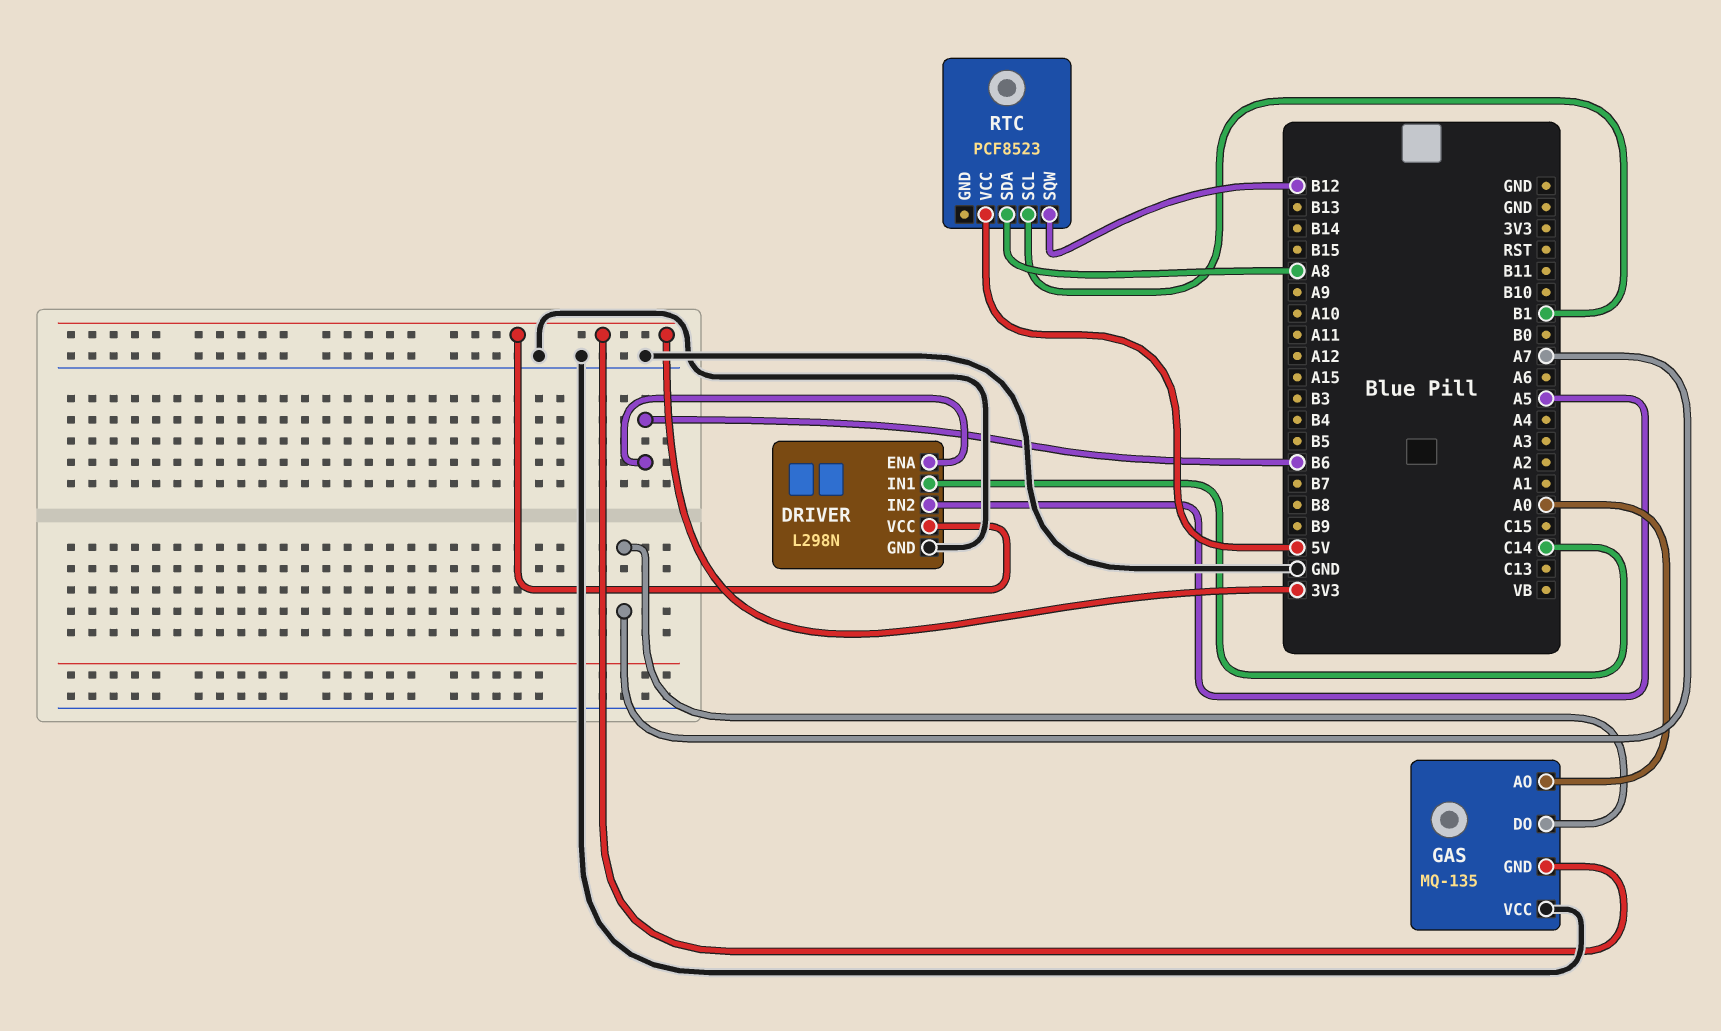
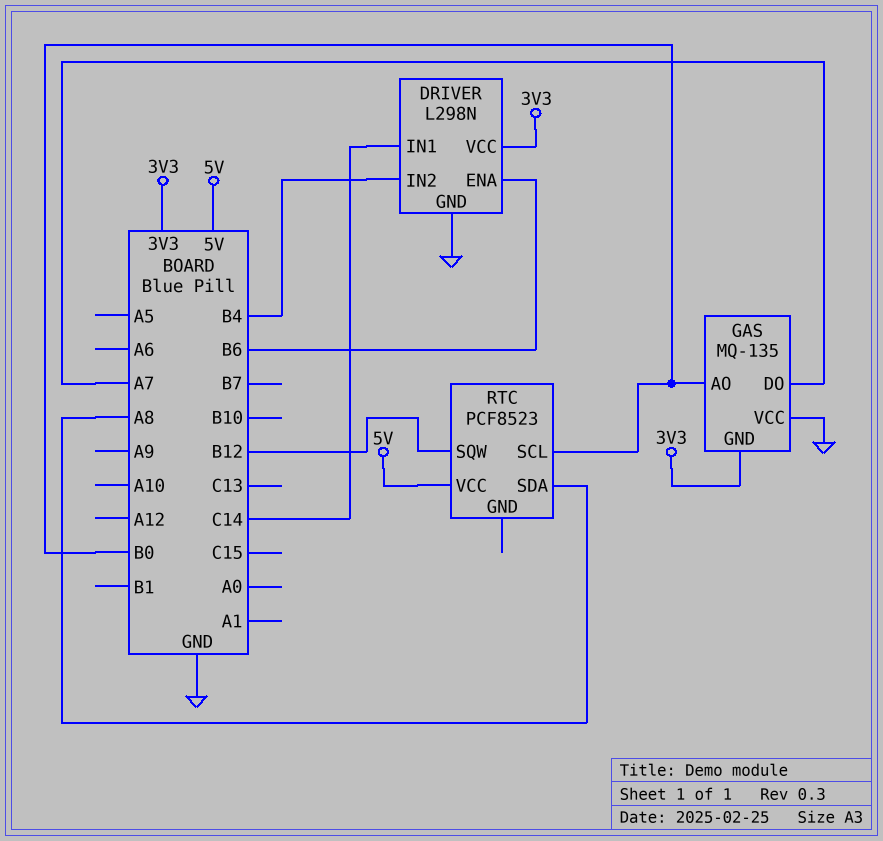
DRIVER pin IN2: A5 -> B4
GAS pin AO: A0 -> B0
RTC pin SCL: B1 -> B0

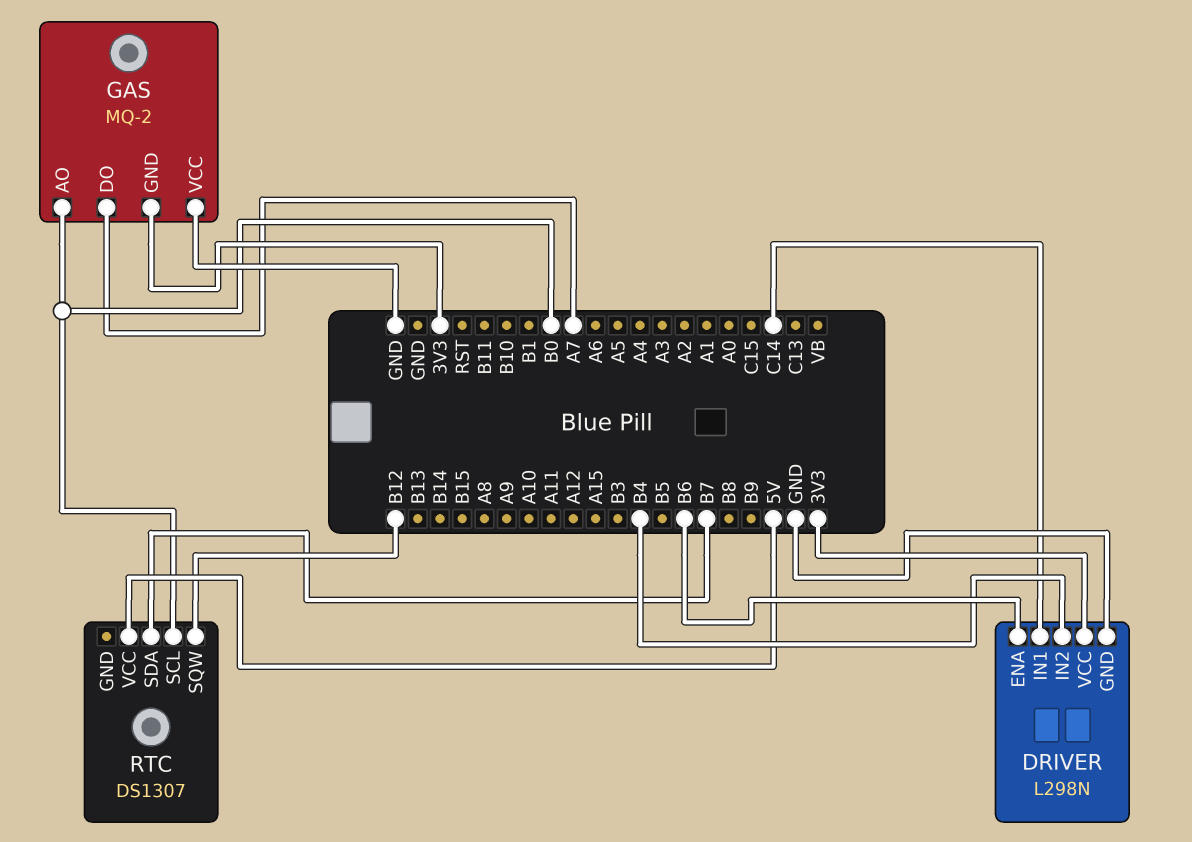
GAS: MQ-135 -> MQ-2
RTC: PCF8523 -> DS1307
RTC pin SDA: A8 -> B7

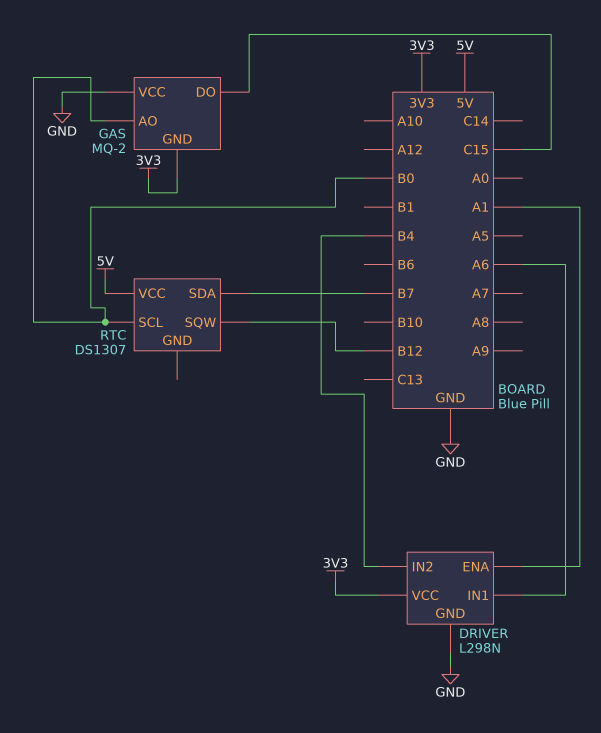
DRIVER pin ENA: B6 -> A1
DRIVER pin IN1: C14 -> A6
GAS pin DO: A7 -> C15

